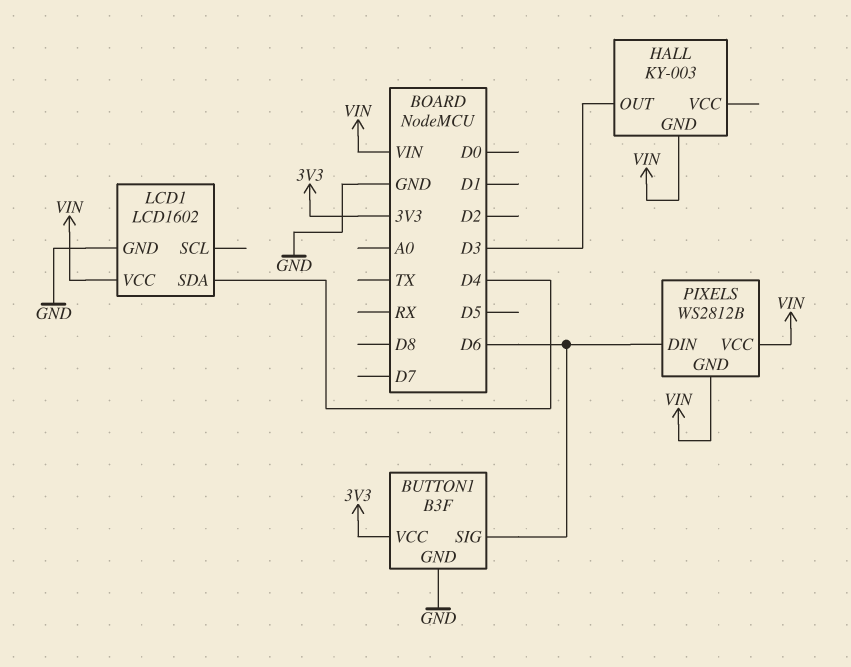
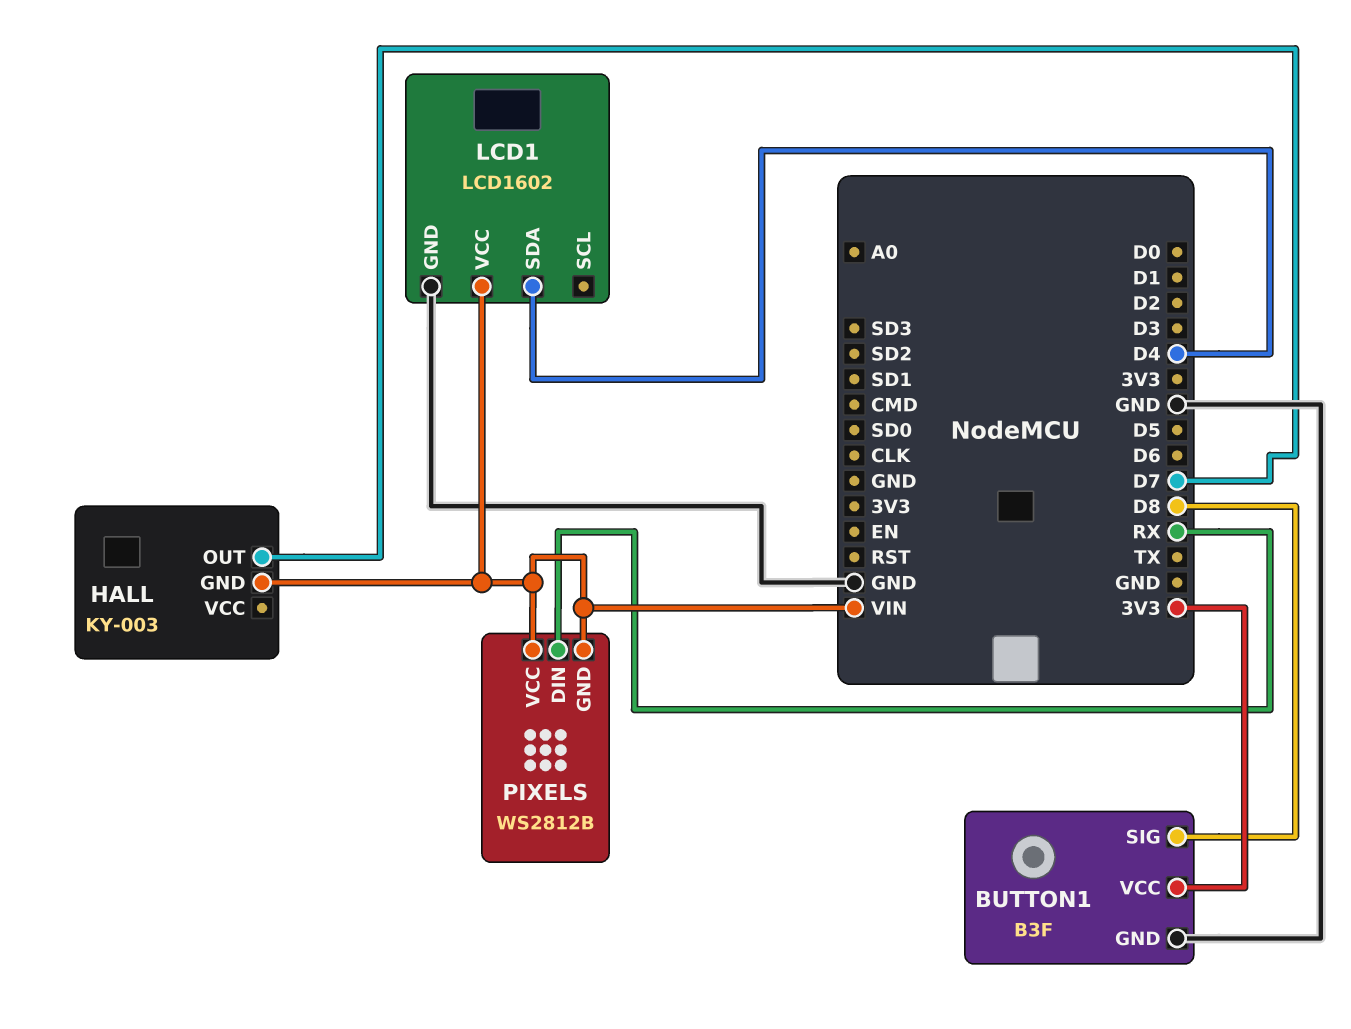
BUTTON1 pin SIG: D6 -> D8
HALL pin OUT: D3 -> D7
PIXELS pin DIN: D6 -> RX

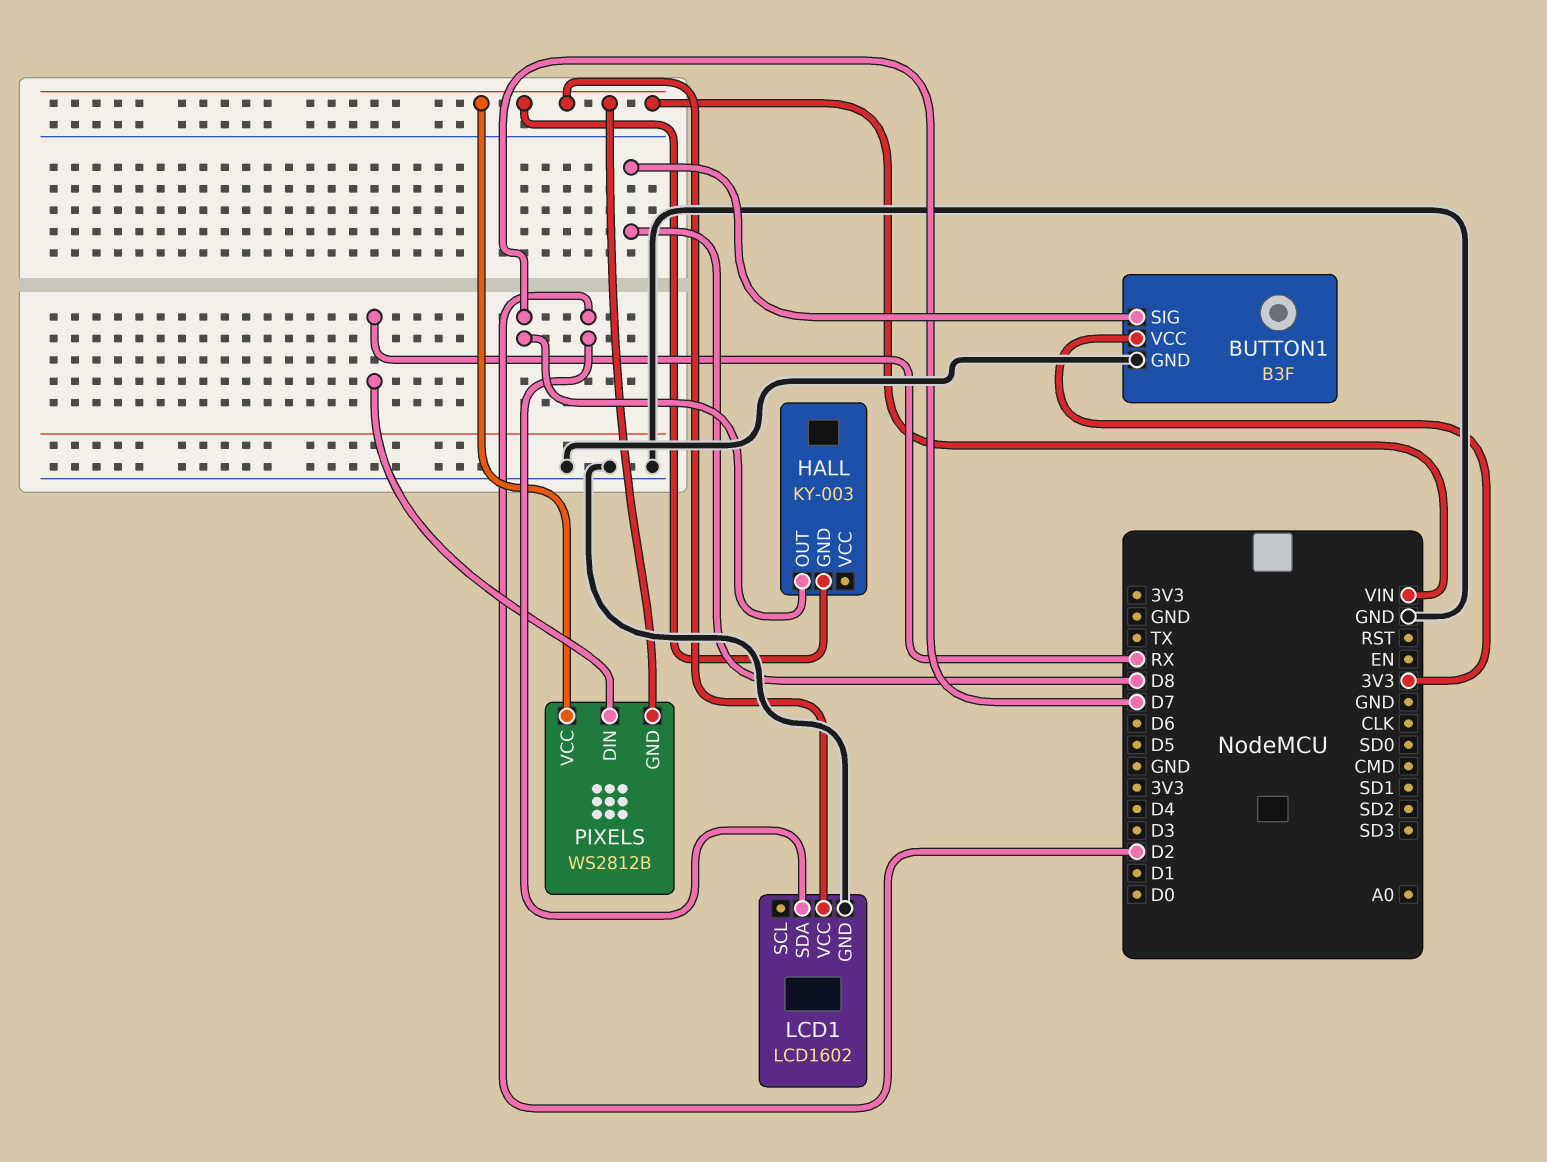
LCD1 pin SDA: D4 -> D2

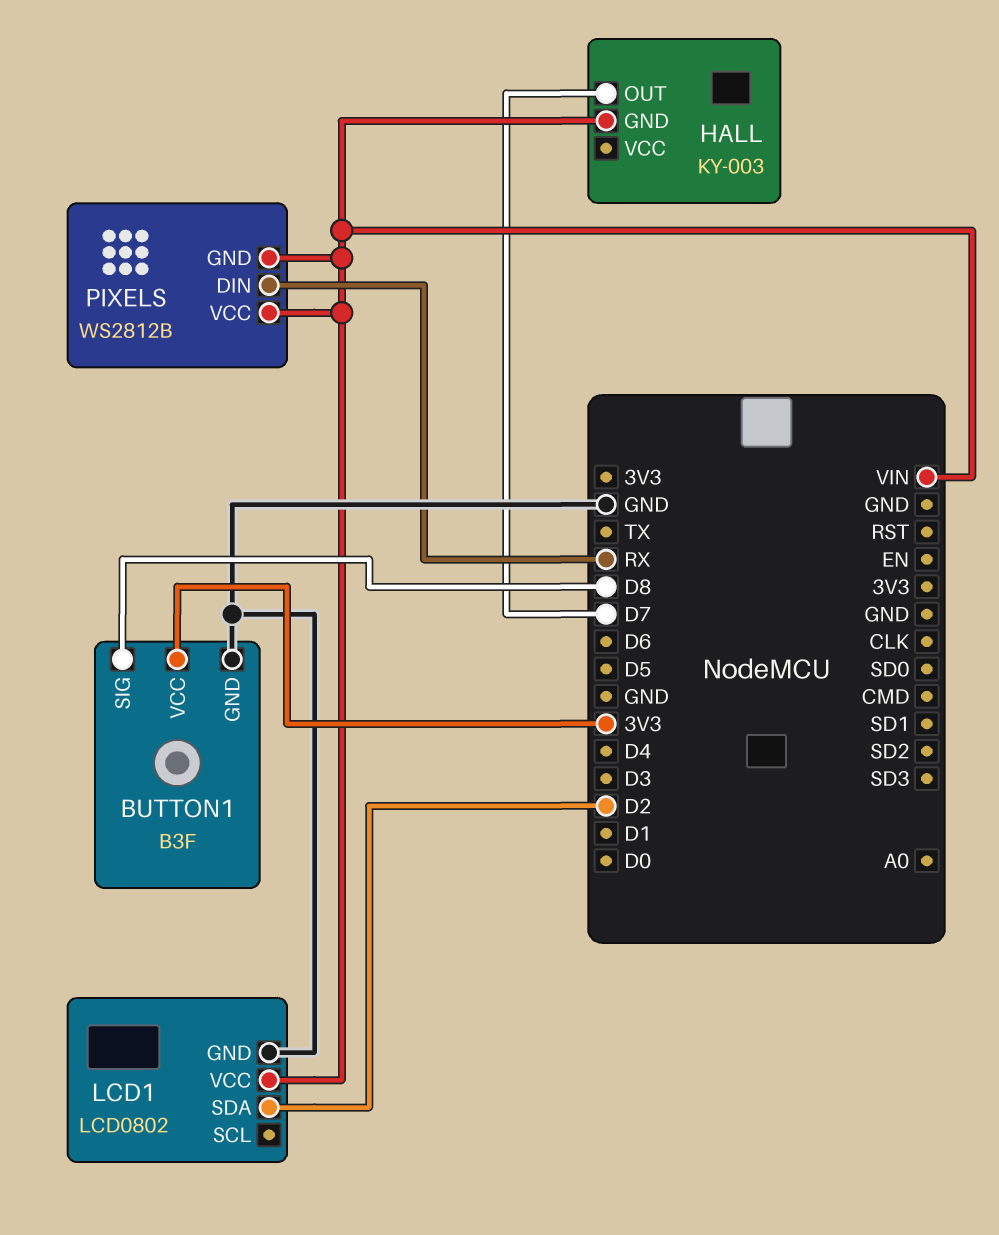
LCD1: LCD1602 -> LCD0802

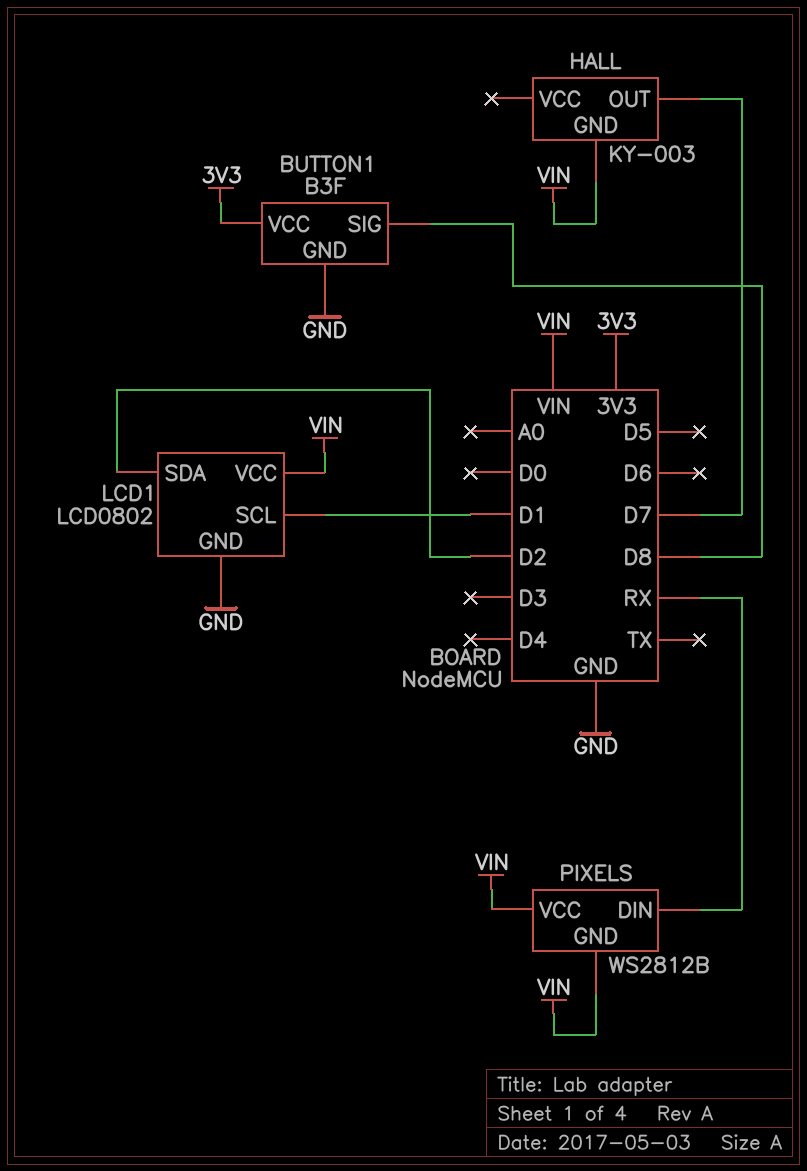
LCD1 pin SCL: none -> D1

